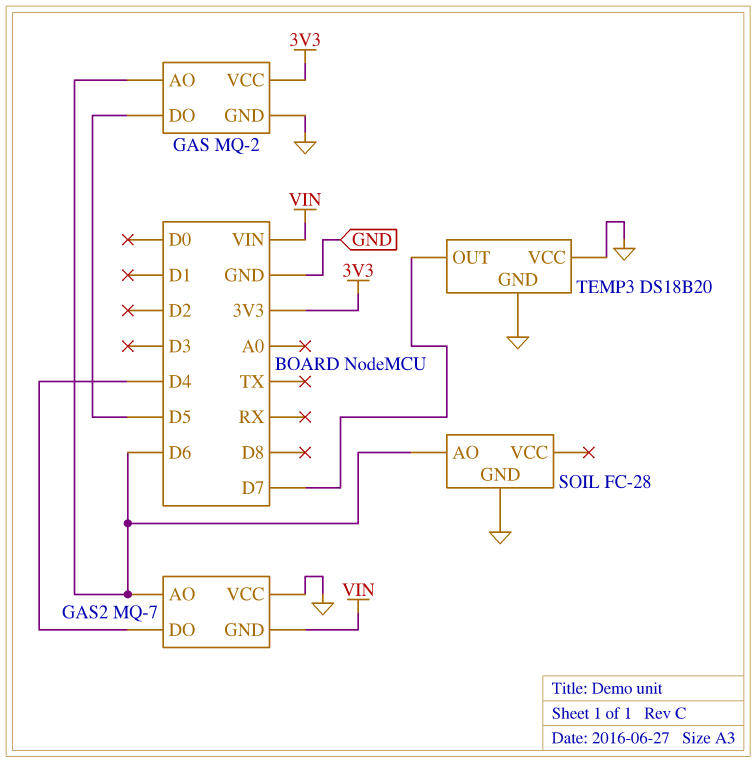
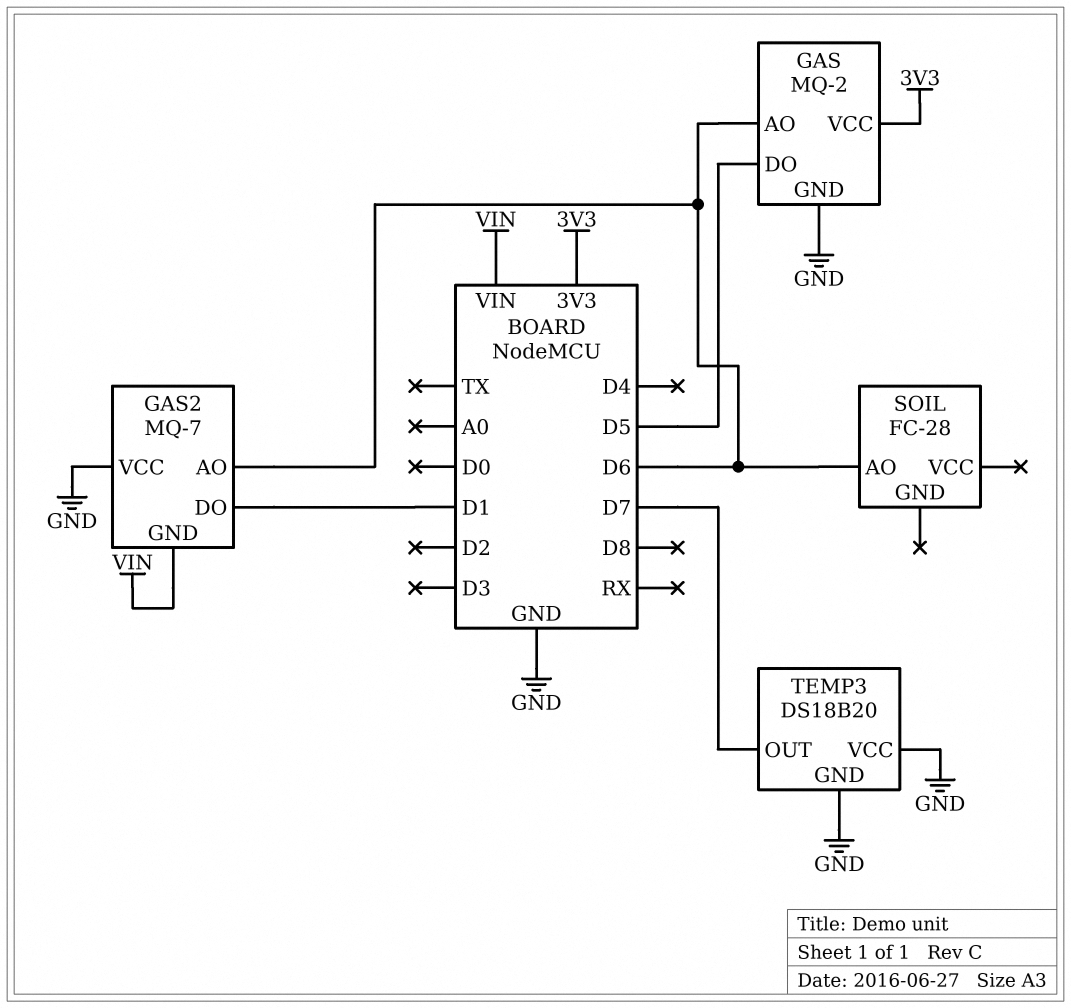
GAS2 pin DO: D4 -> D1
SOIL pin GND: GND -> none

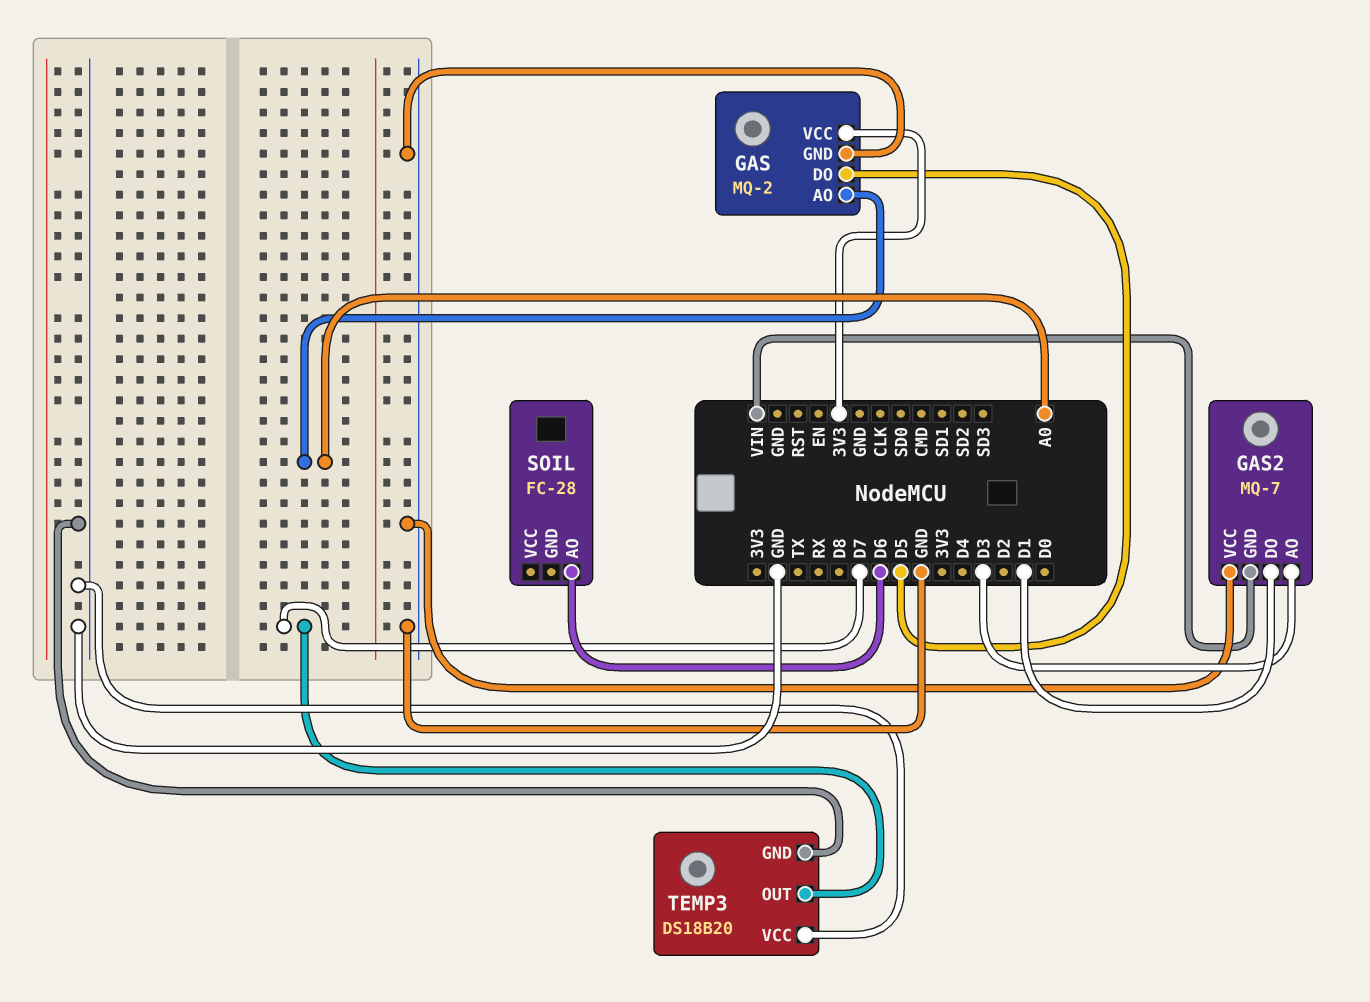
GAS pin AO: D6 -> A0
GAS2 pin AO: D6 -> D3

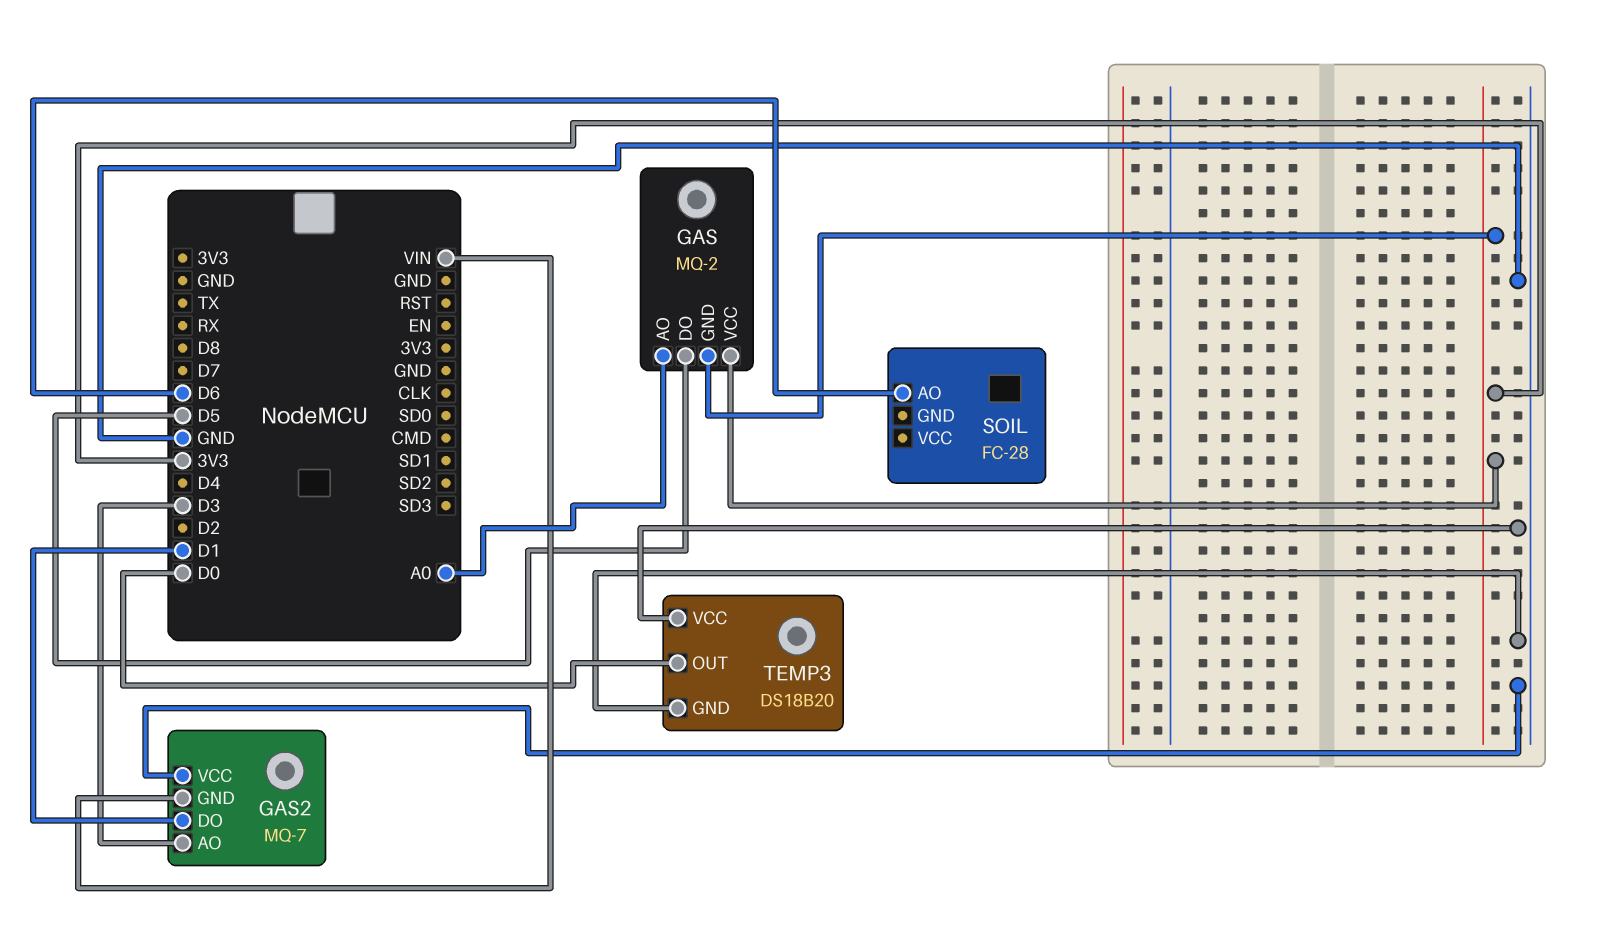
GAS pin GND: GND -> 3V3
TEMP3 pin OUT: D7 -> D0

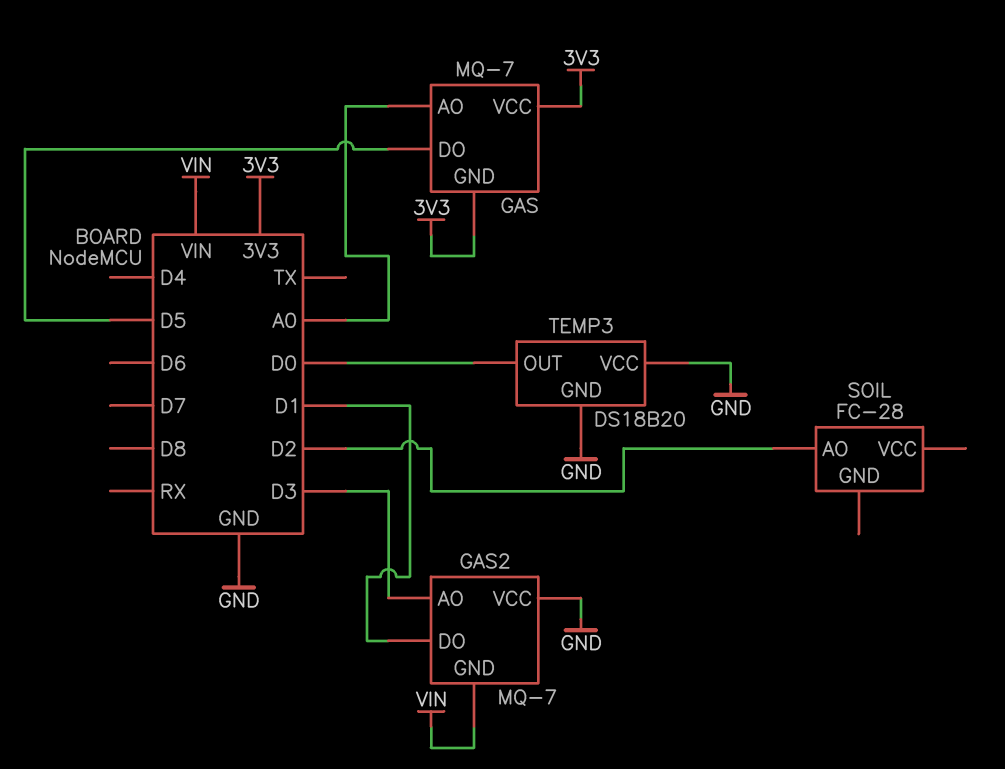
GAS: MQ-2 -> MQ-7
SOIL pin AO: D6 -> D2

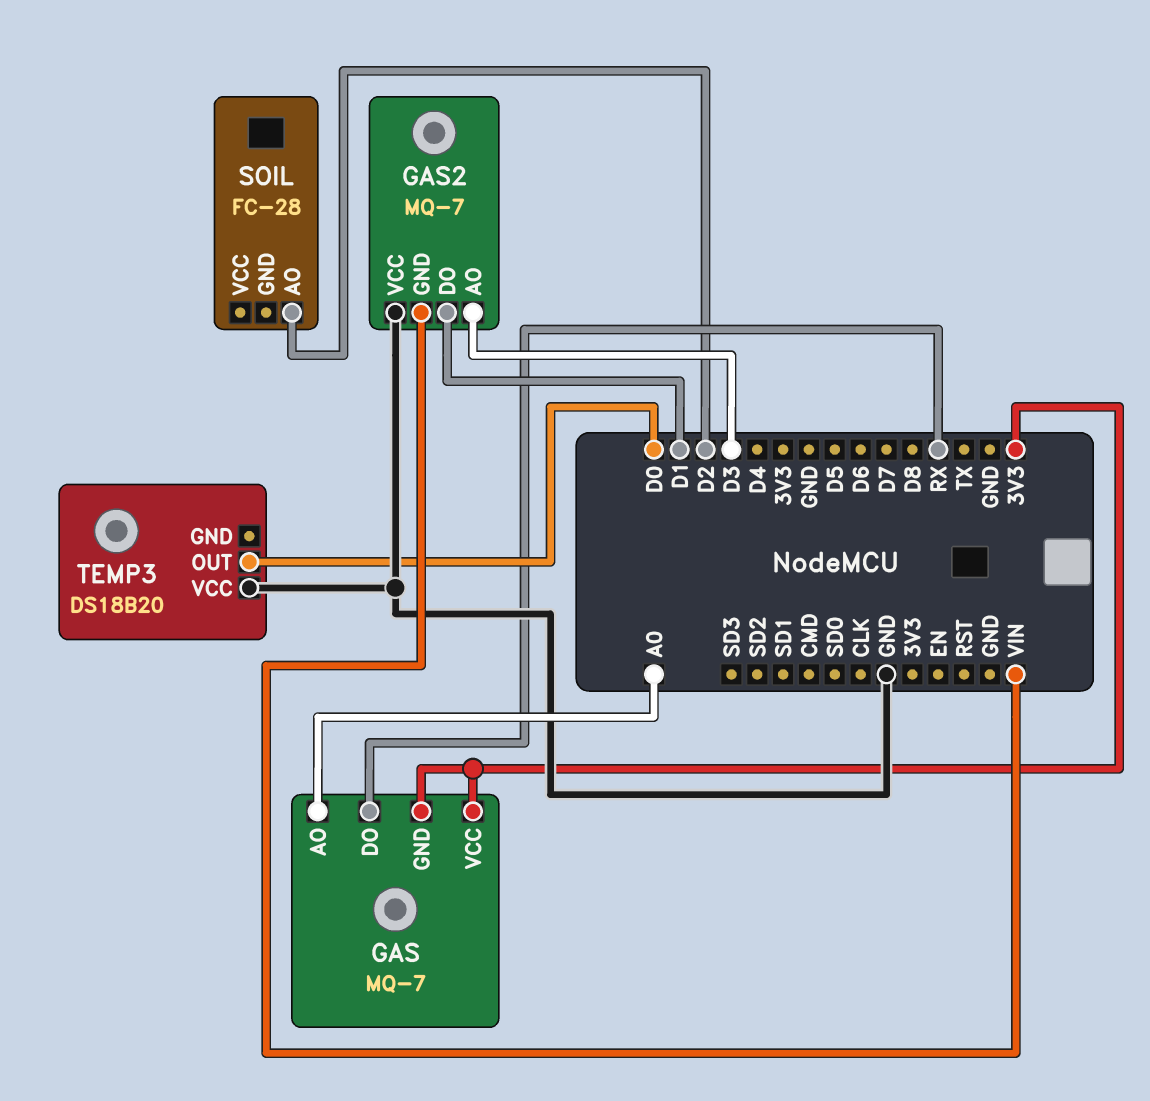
GAS pin DO: D5 -> RX
TEMP3 pin GND: GND -> none

